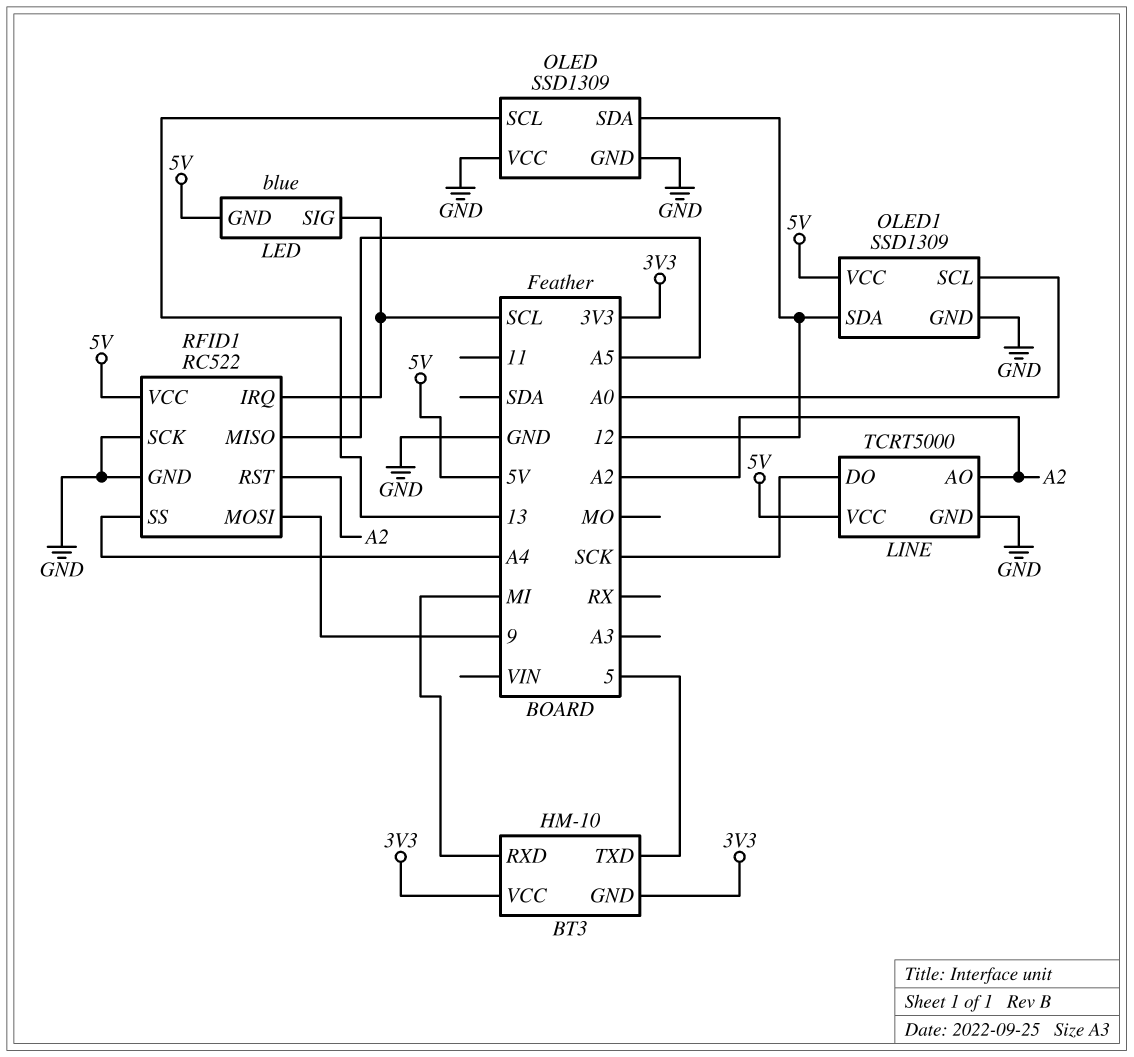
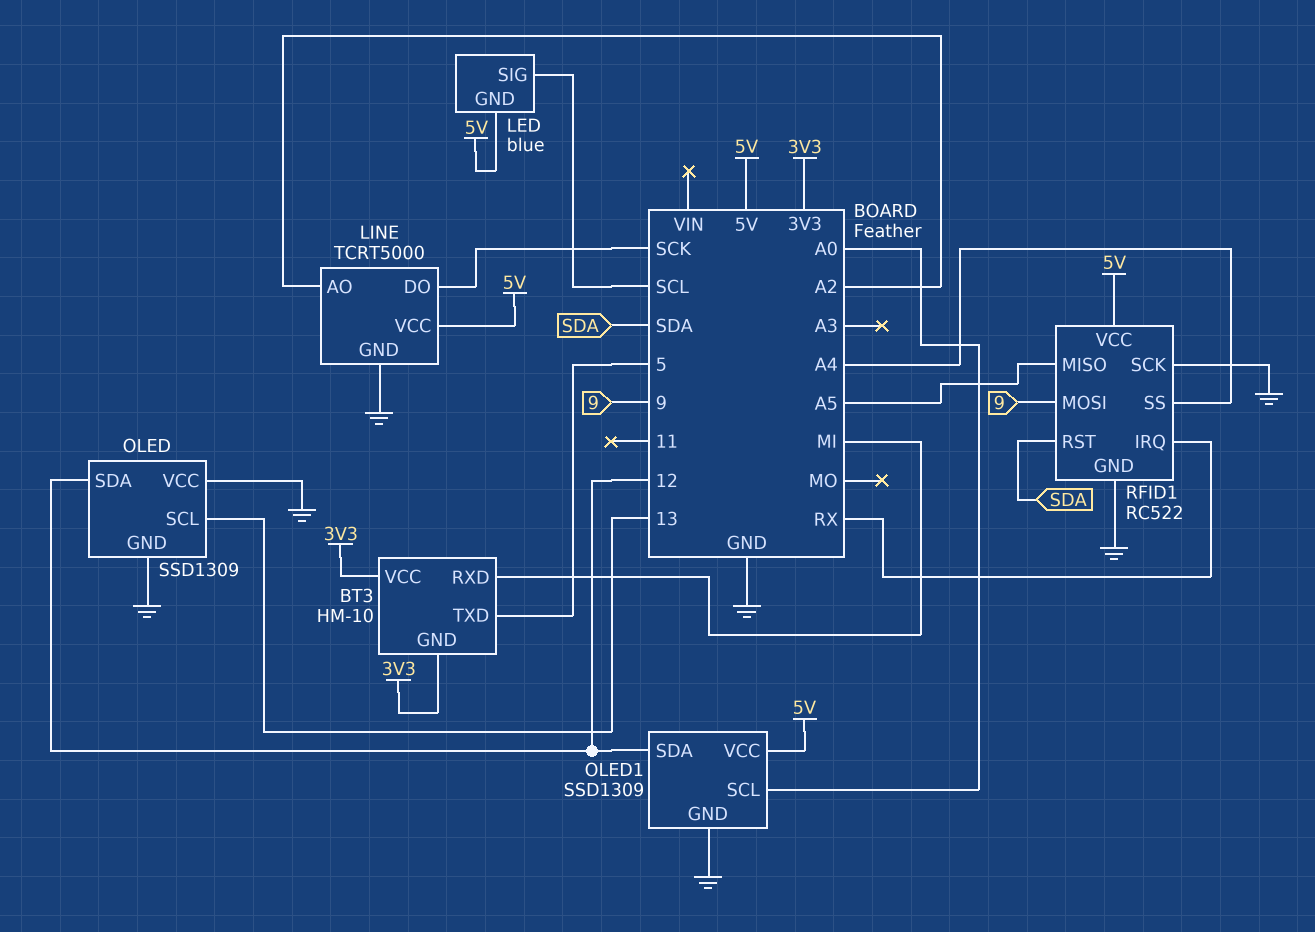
RFID1 pin IRQ: SCL -> RX
RFID1 pin RST: A2 -> SDA

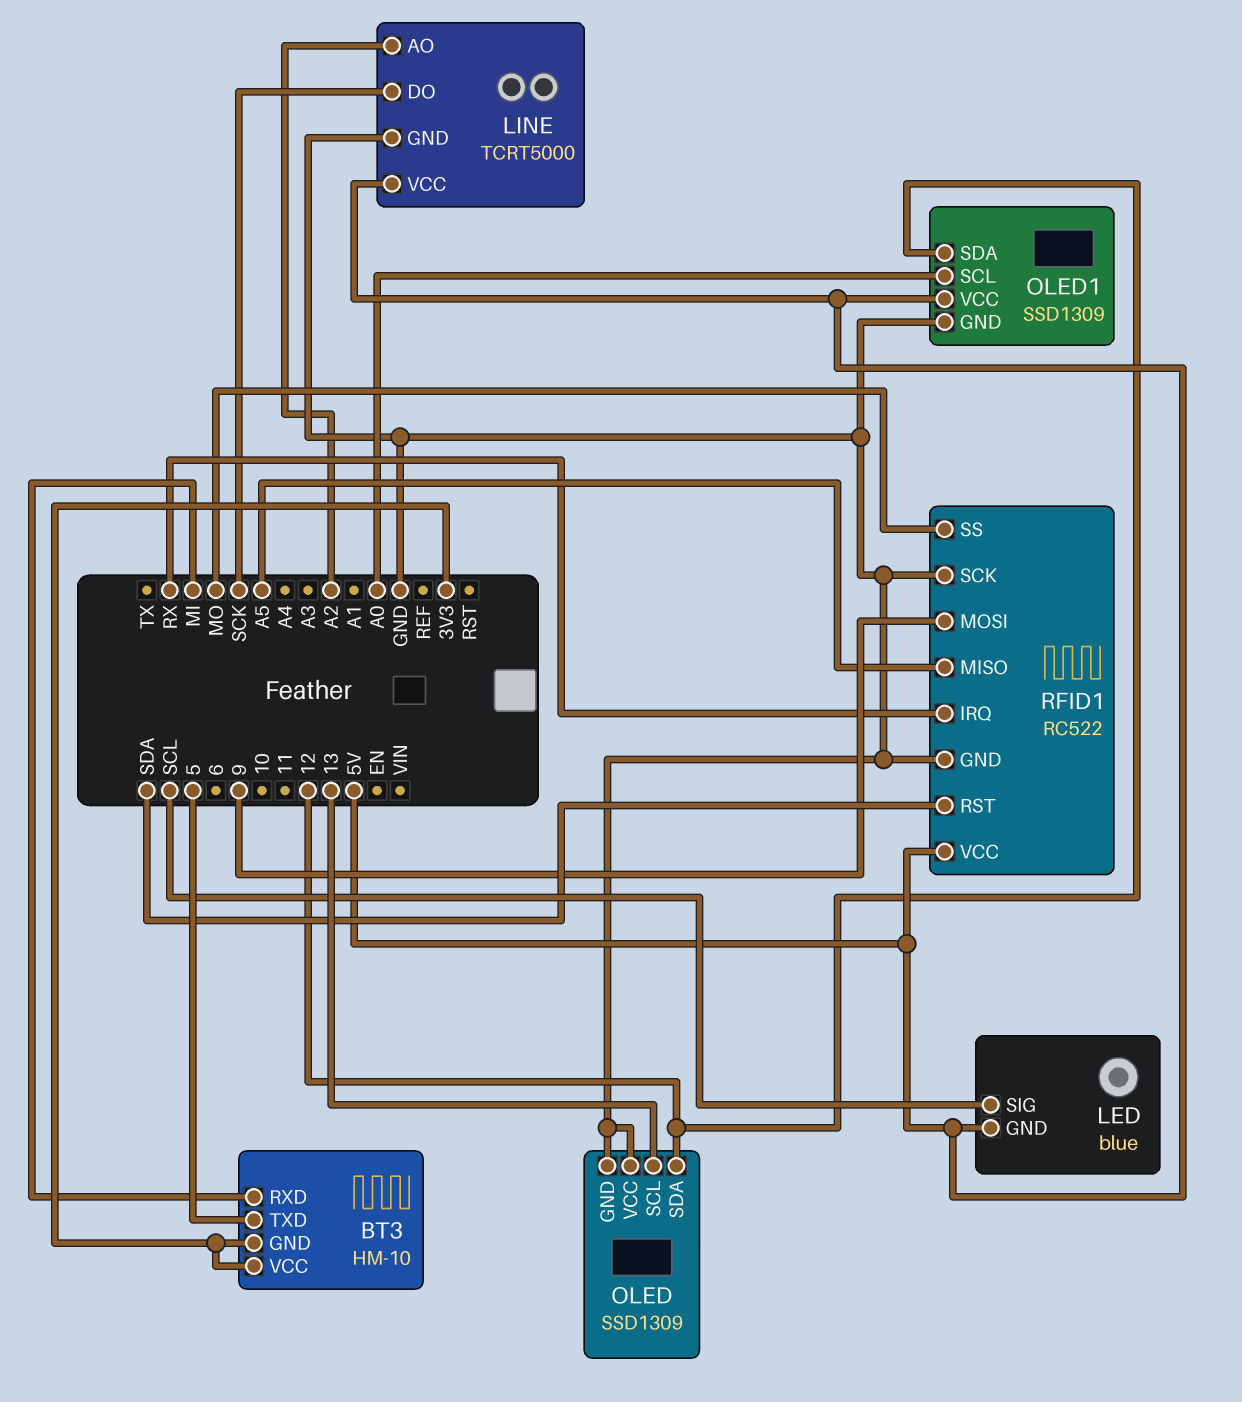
RFID1 pin SS: A4 -> MO

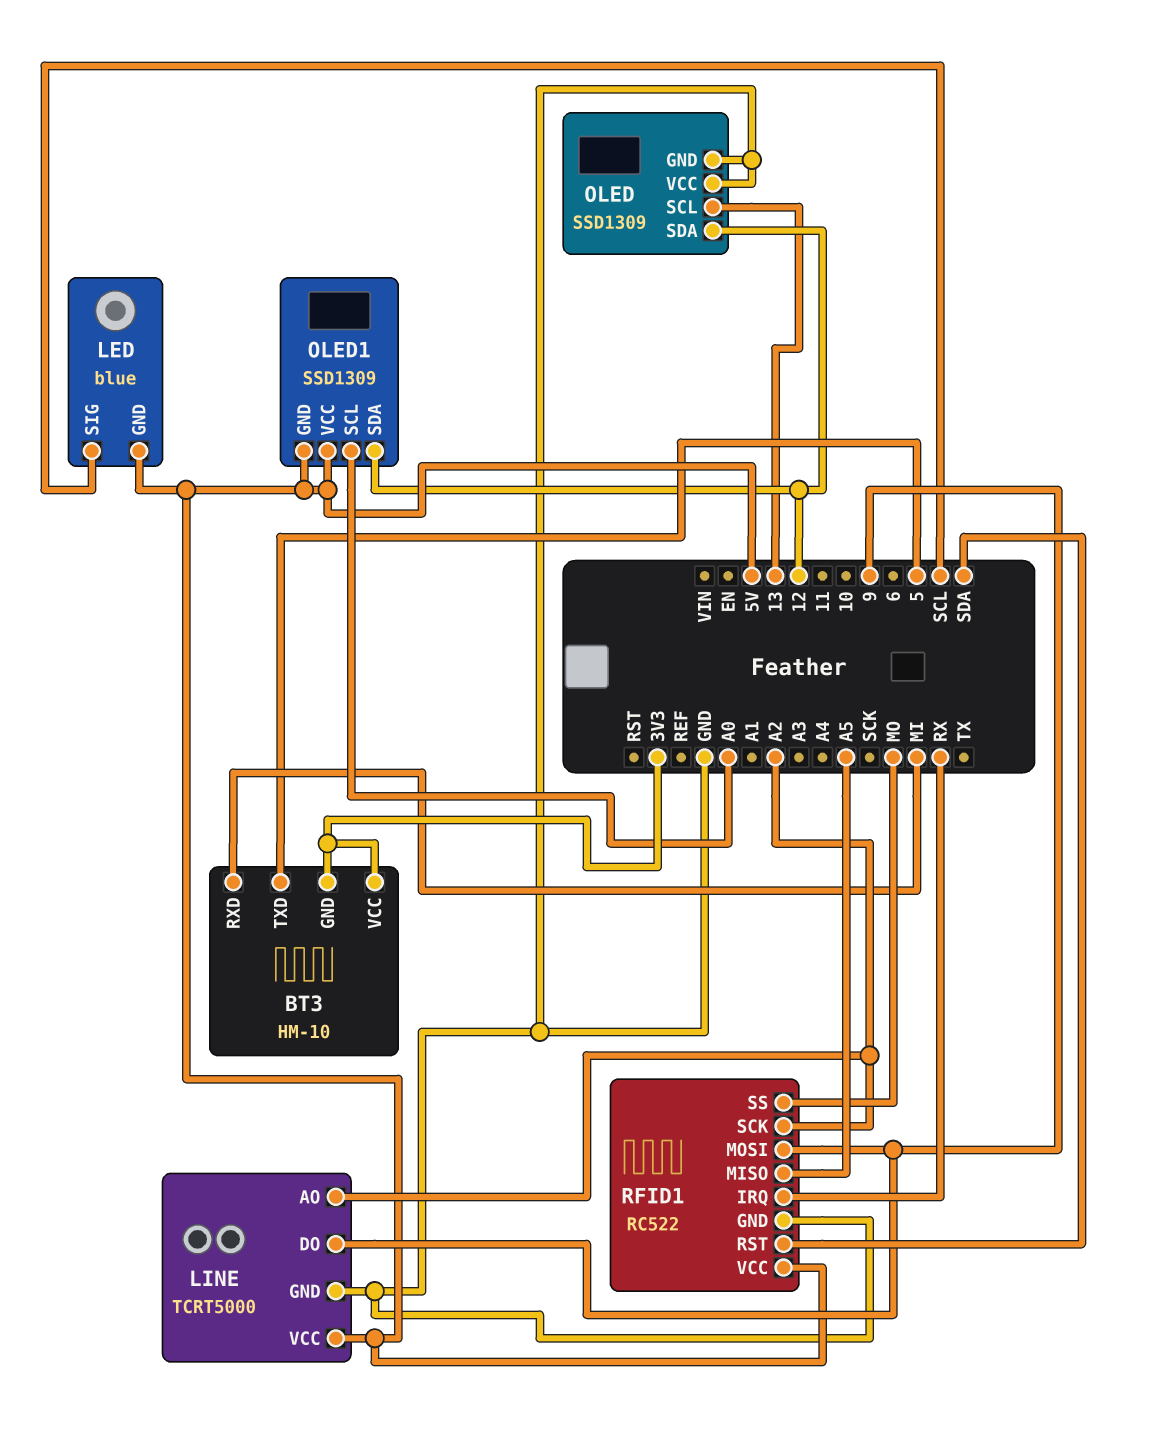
LINE pin DO: SCK -> 9
OLED1 pin GND: GND -> 5V
RFID1 pin SCK: GND -> A2

